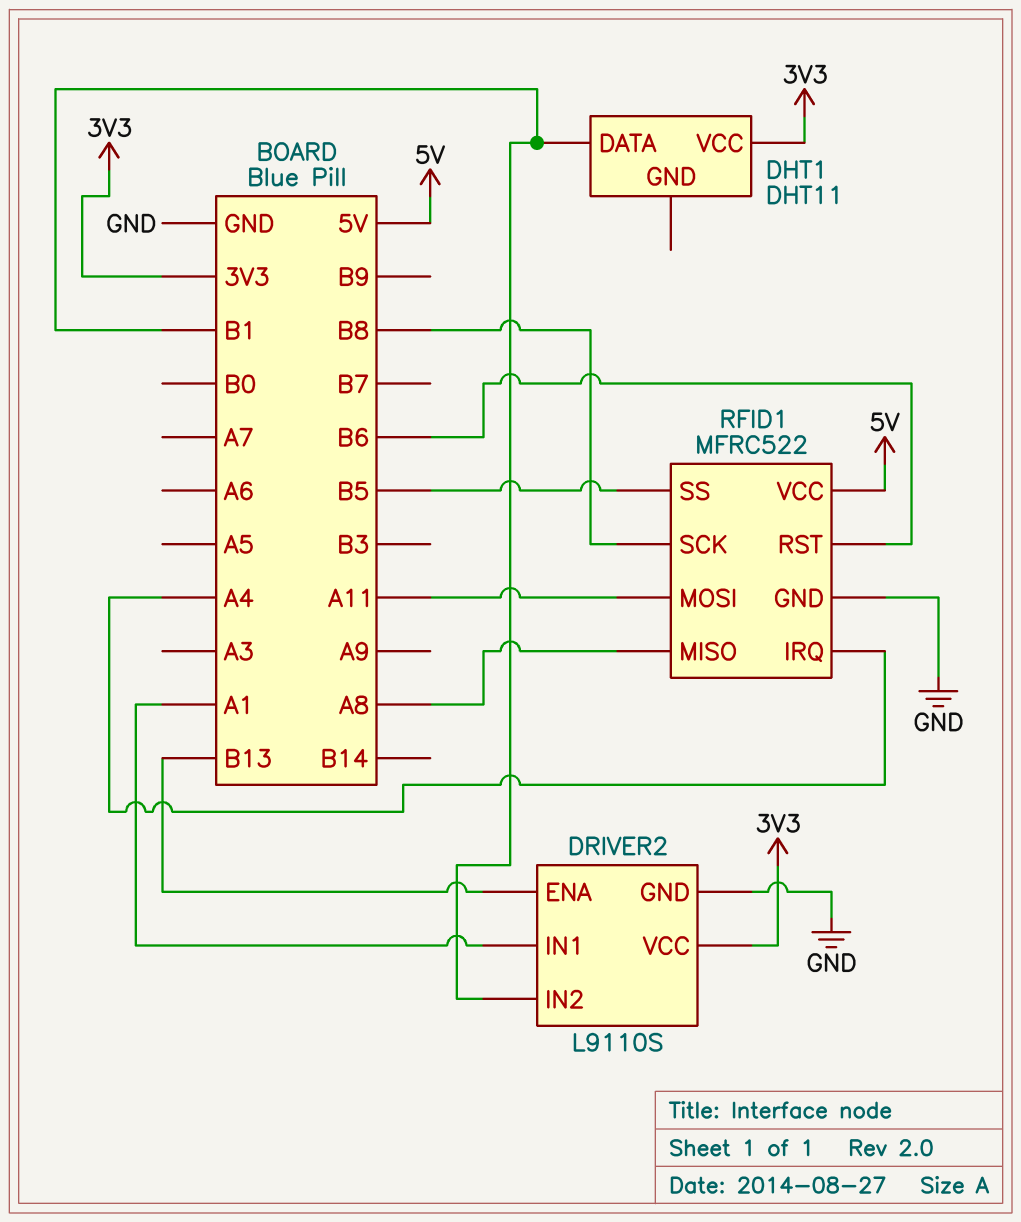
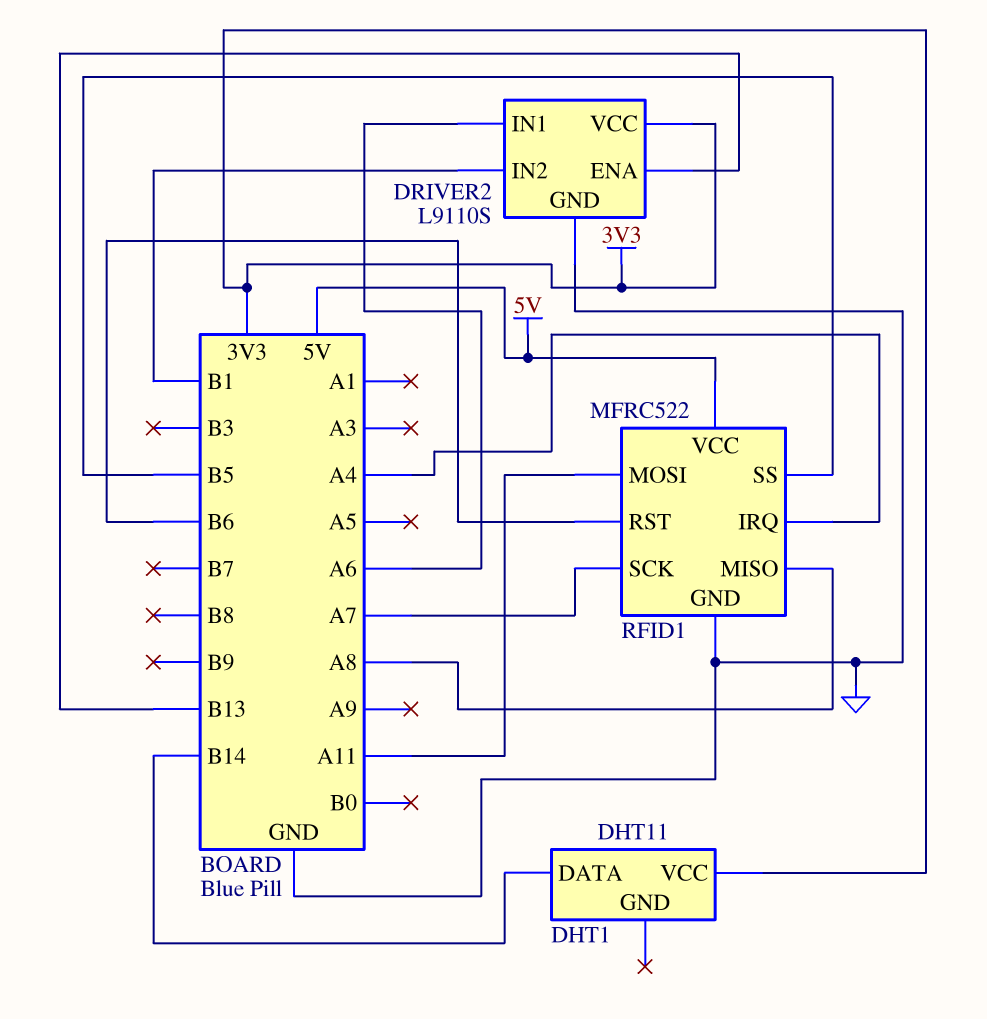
DHT1 pin DATA: B1 -> B14
DRIVER2 pin IN1: A1 -> A6
RFID1 pin SCK: B8 -> A7

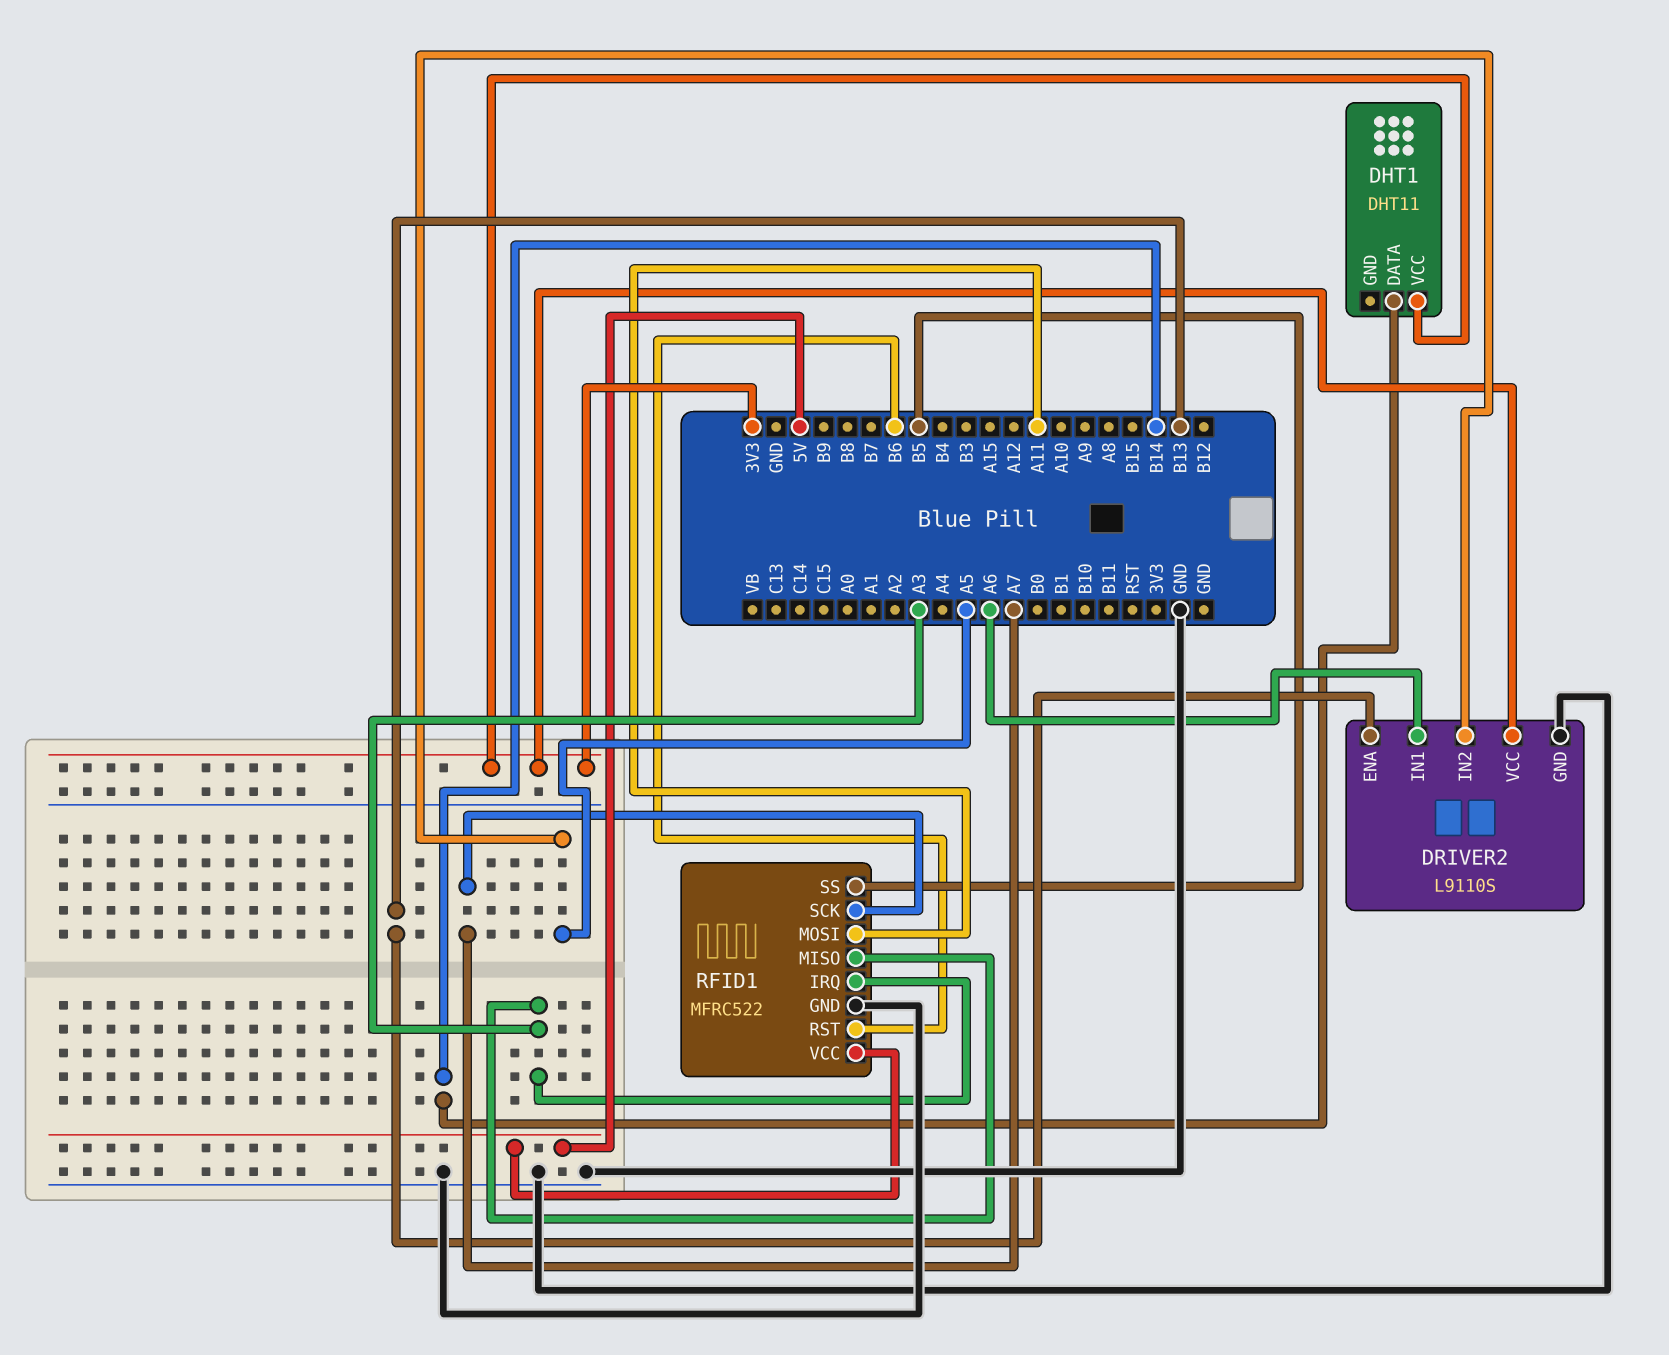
DRIVER2 pin IN2: B1 -> A5
RFID1 pin IRQ: A4 -> A3
RFID1 pin MISO: A8 -> A3

